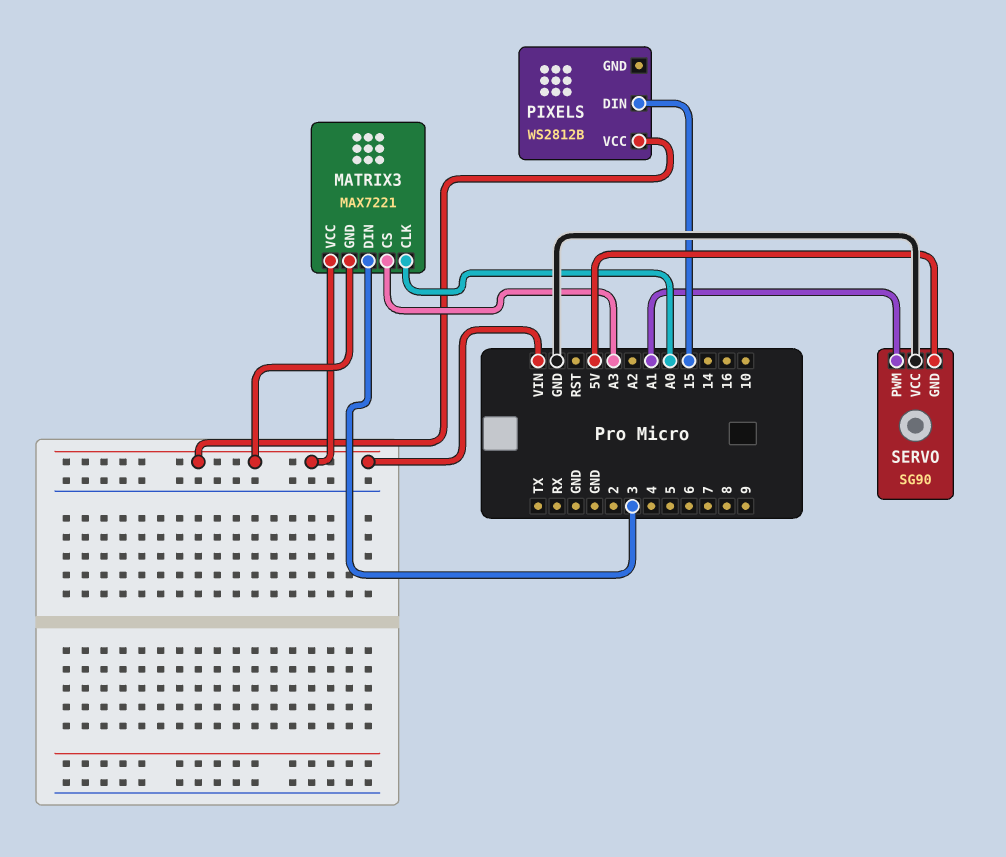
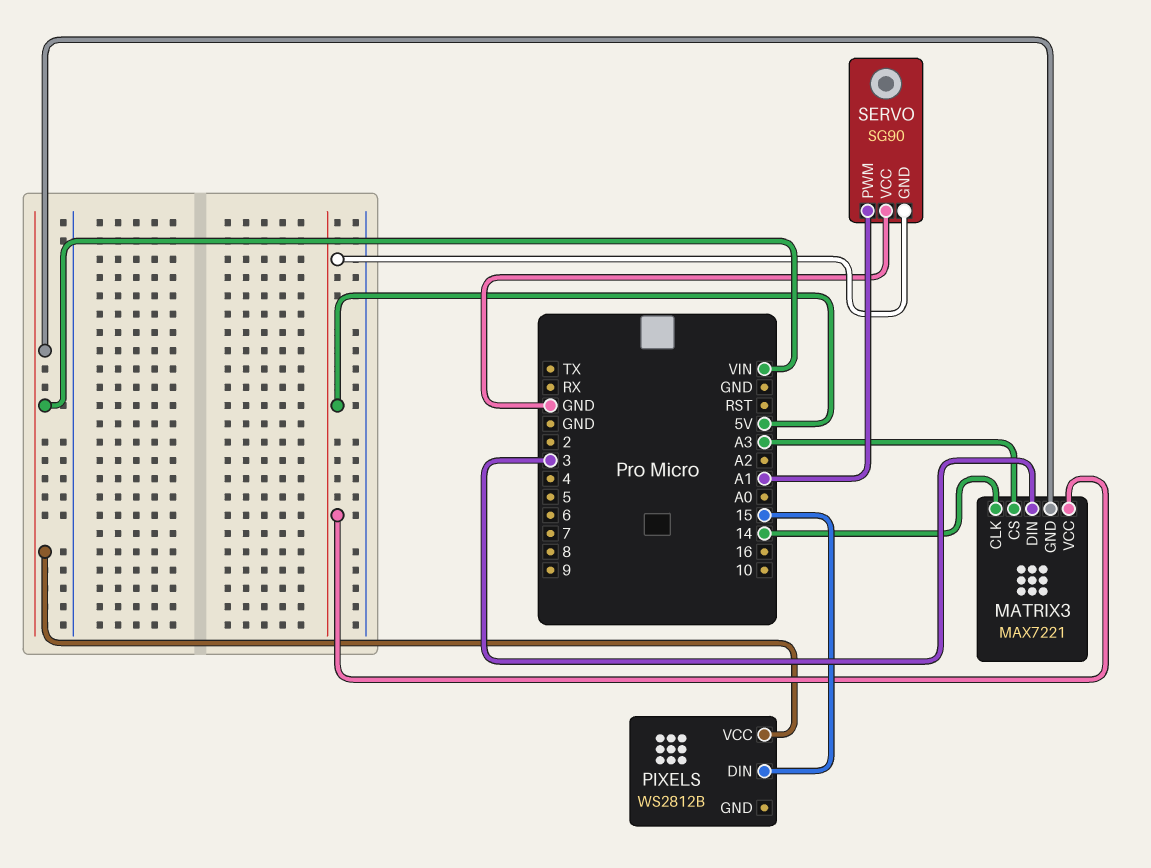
MATRIX3 pin CLK: A0 -> 14
MATRIX3 pin VCC: VIN -> 5V

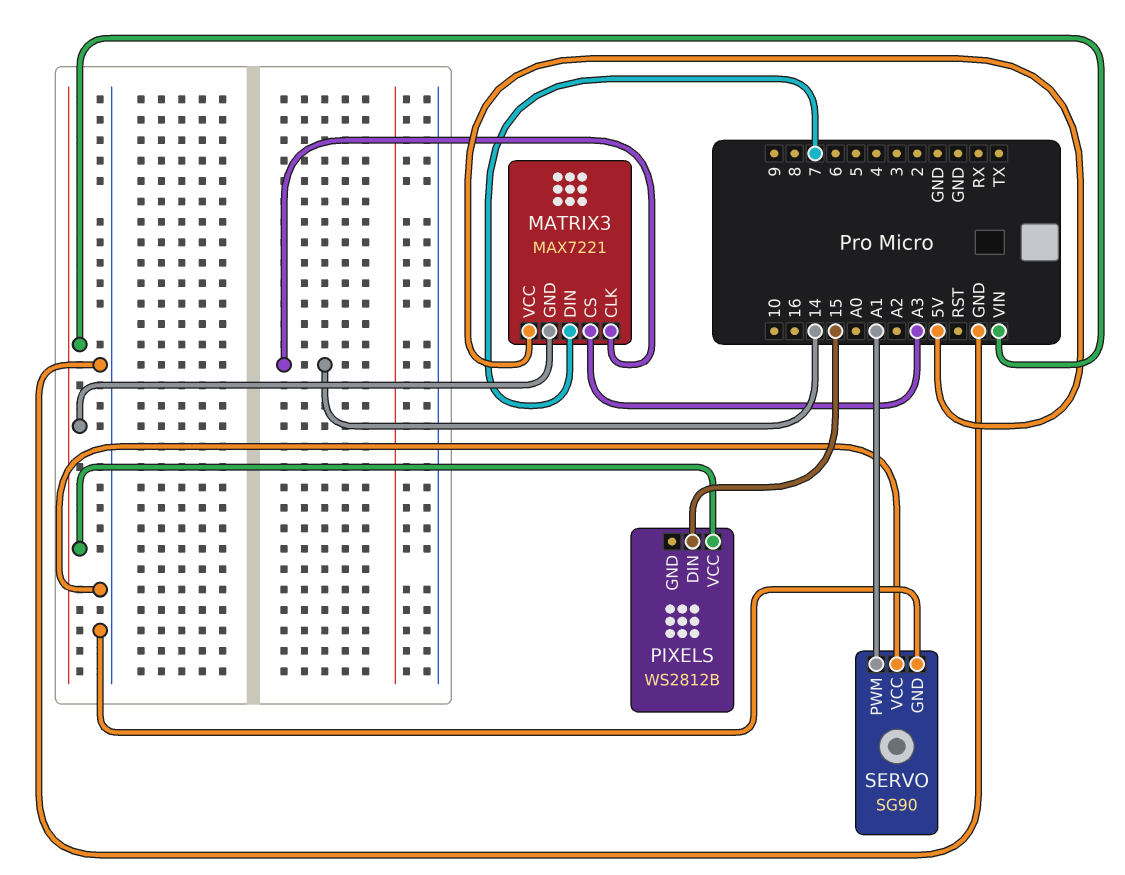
MATRIX3 pin DIN: 3 -> 7
SERVO pin GND: 5V -> GND

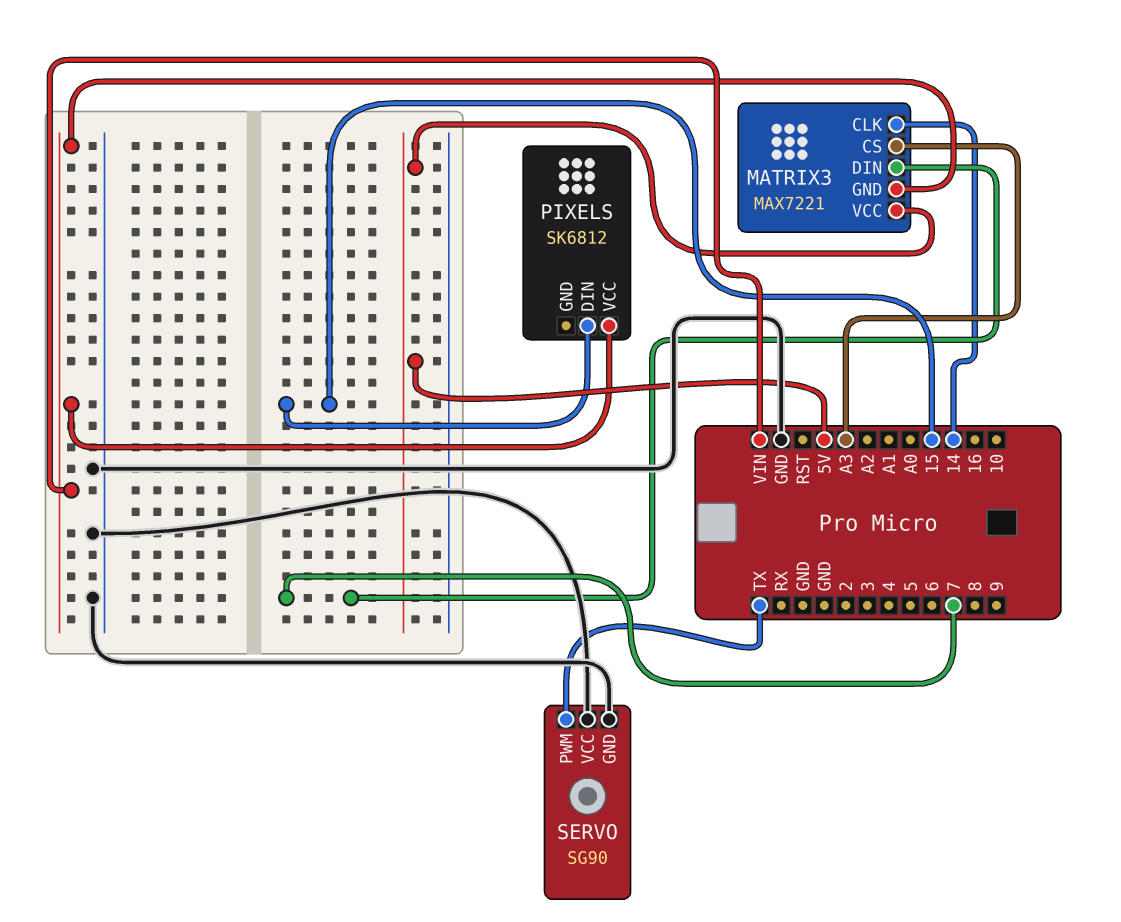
PIXELS: WS2812B -> SK6812
SERVO pin PWM: A1 -> TX

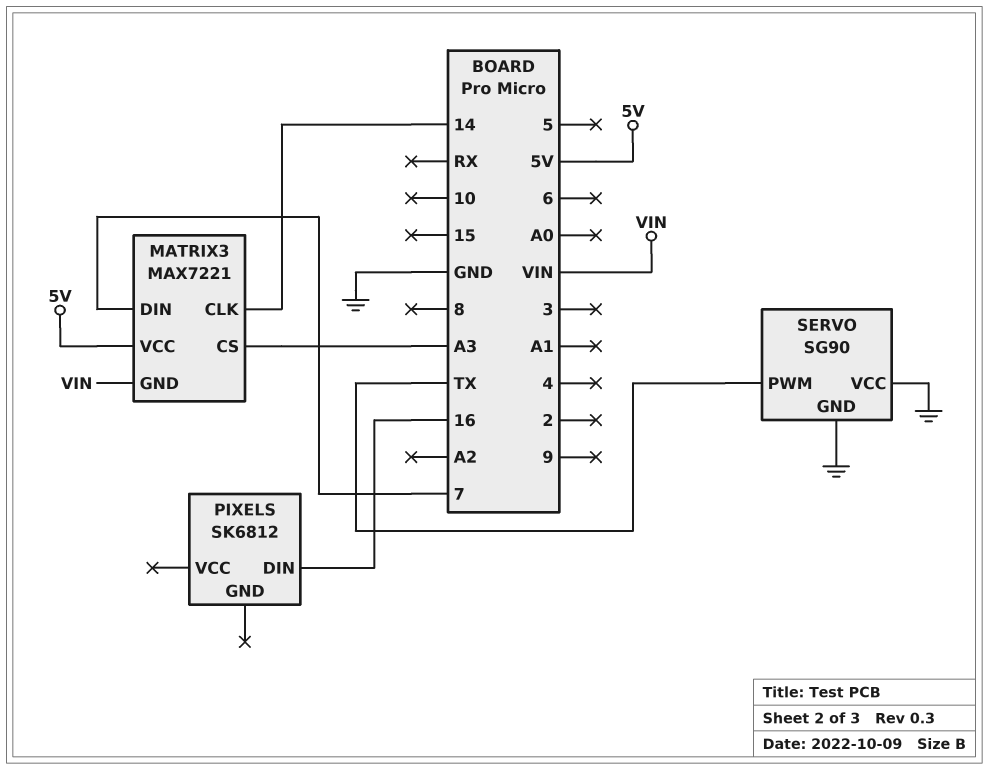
PIXELS pin DIN: 15 -> 16
PIXELS pin VCC: VIN -> none

